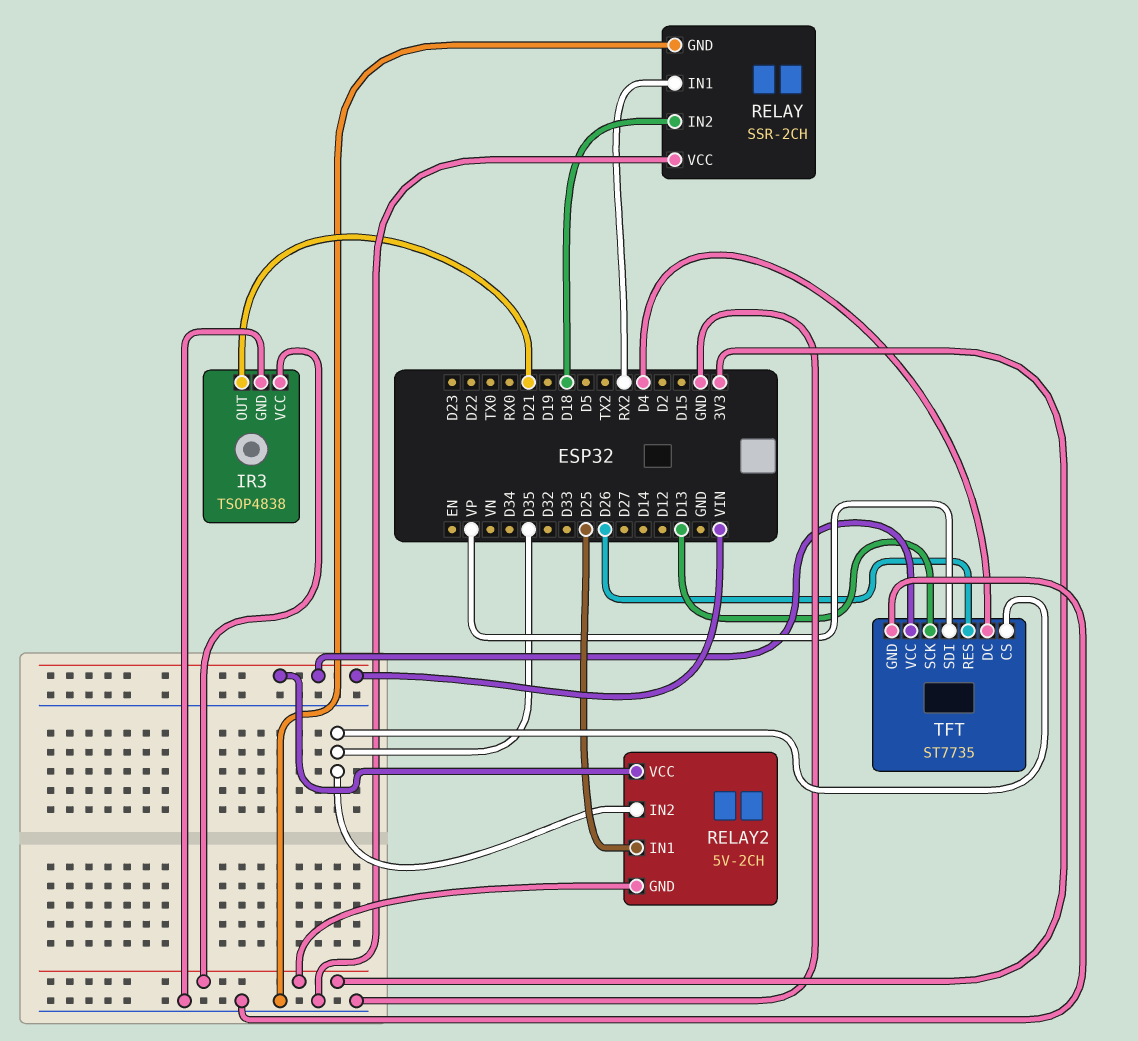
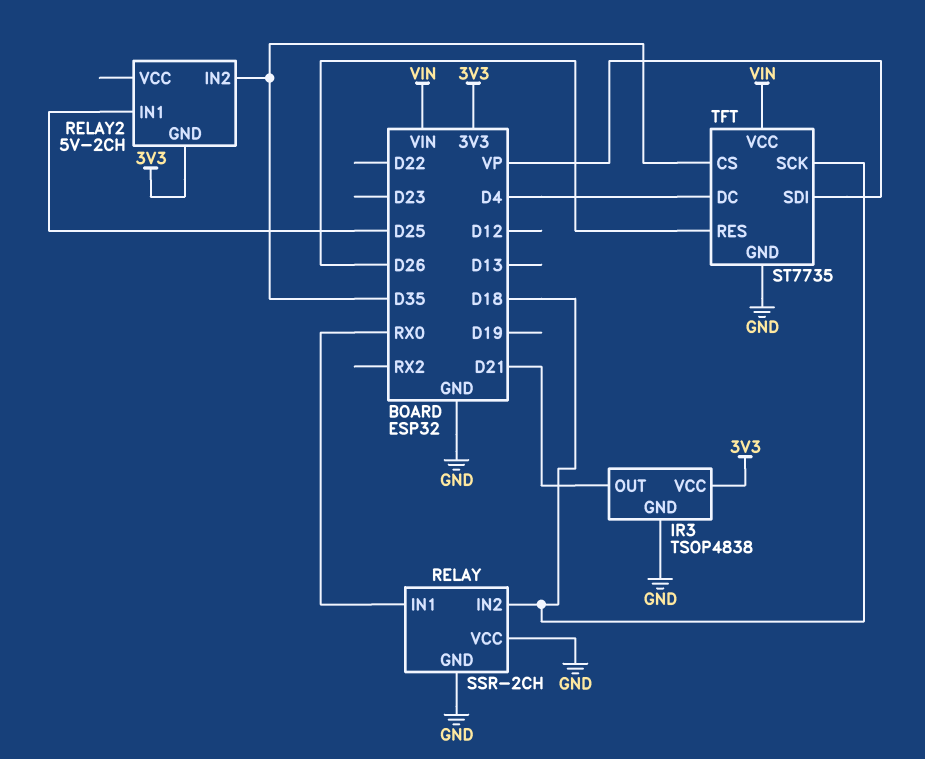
RELAY pin IN1: RX2 -> RX0
RELAY2 pin VCC: VIN -> none
TFT pin SCK: D13 -> D18

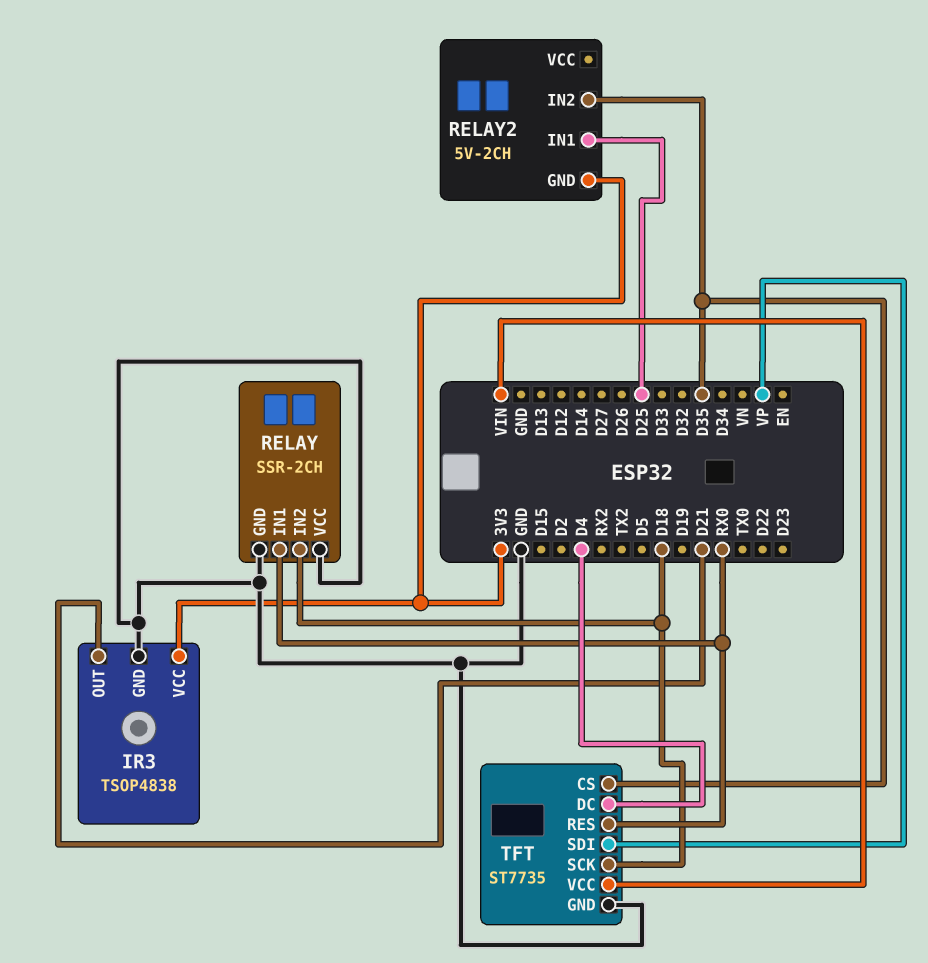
TFT pin RES: D26 -> RX0

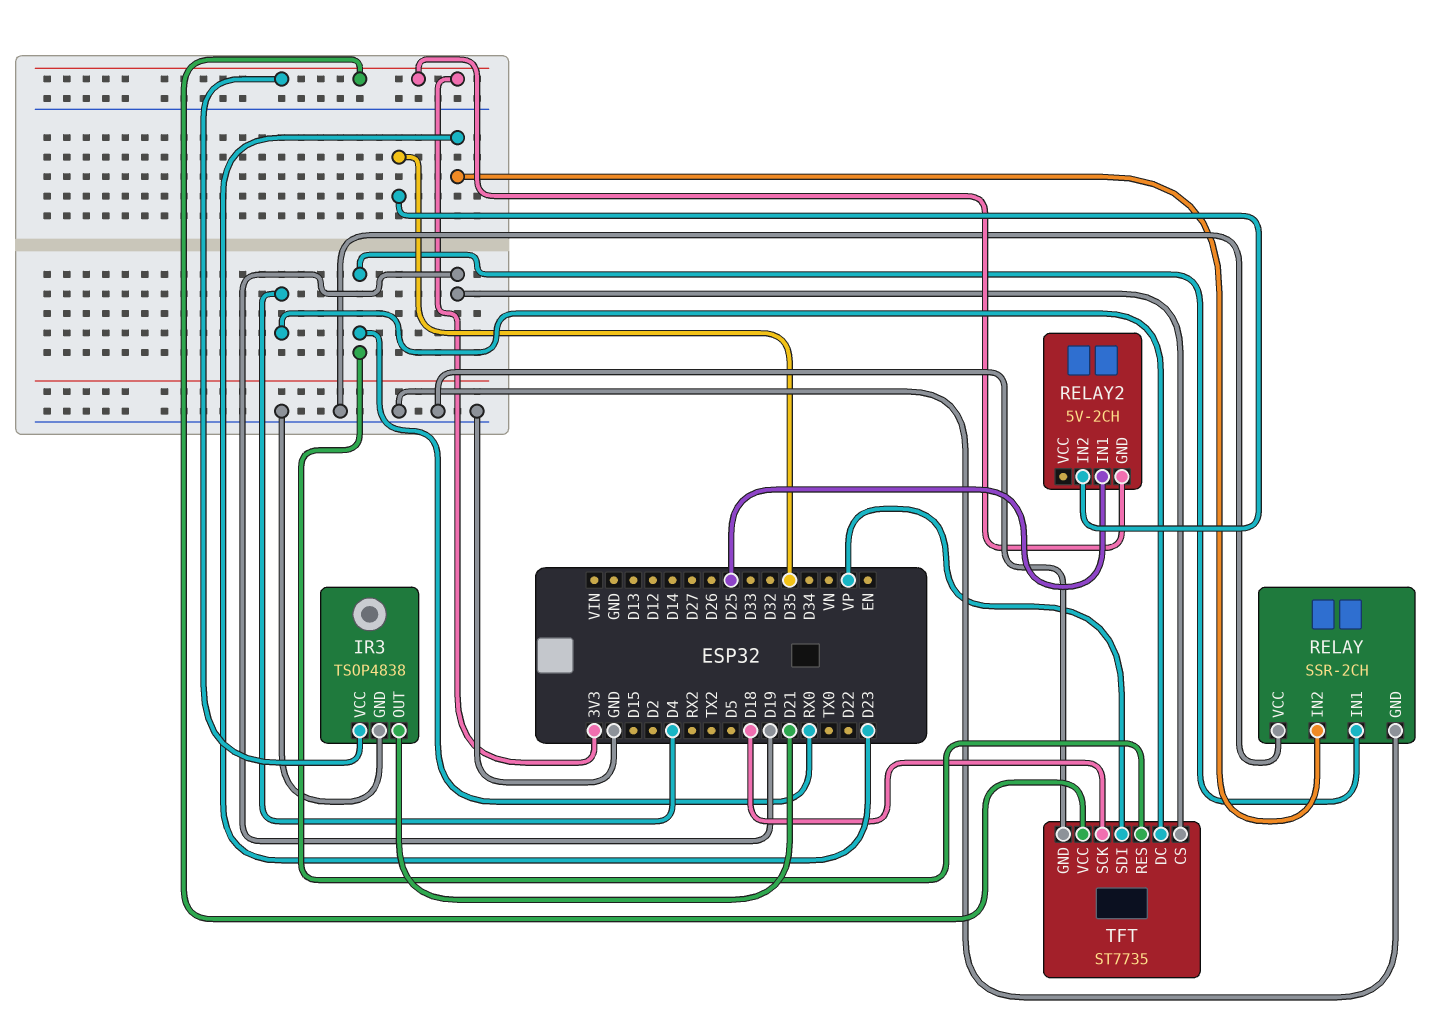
RELAY pin IN2: D18 -> D23
TFT pin CS: D35 -> D19
TFT pin VCC: VIN -> 3V3

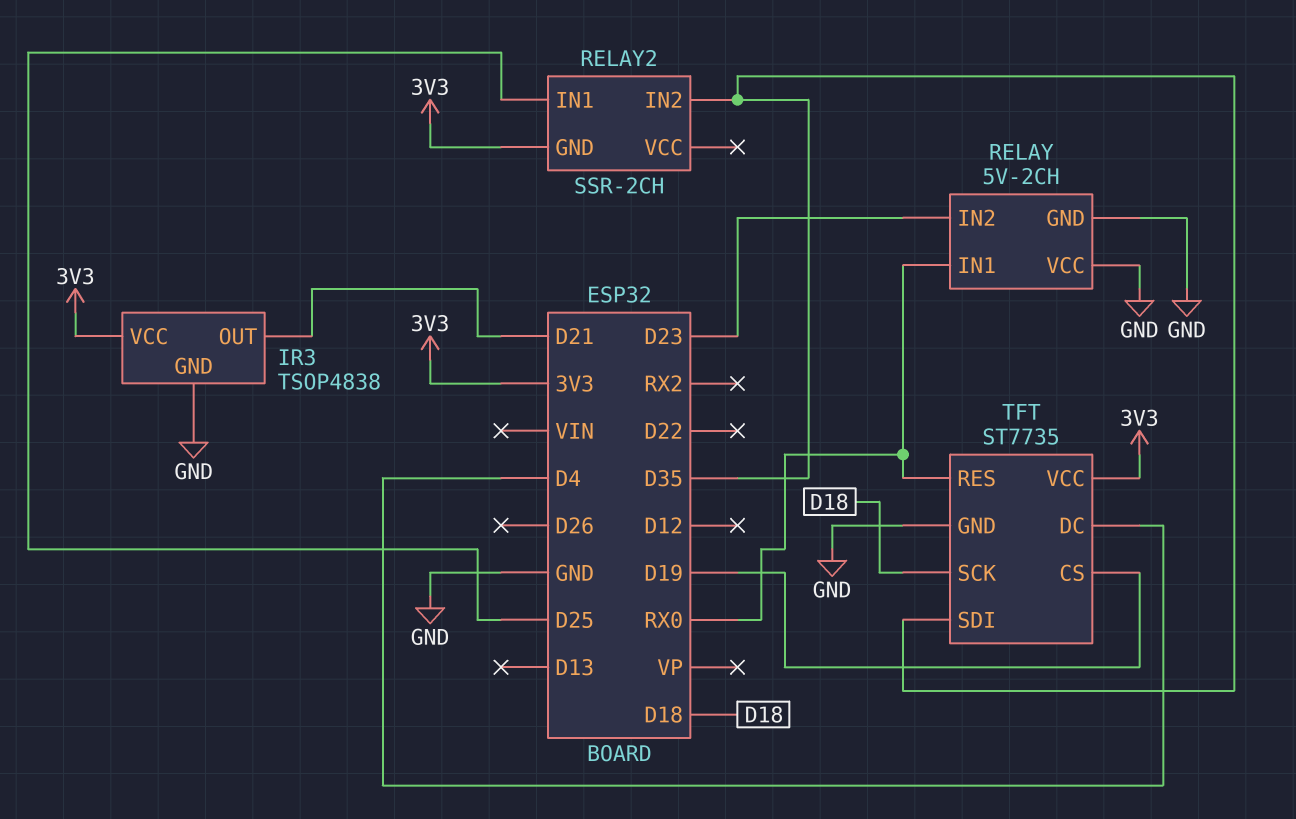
RELAY: SSR-2CH -> 5V-2CH
RELAY2: 5V-2CH -> SSR-2CH
TFT pin SDI: VP -> D35

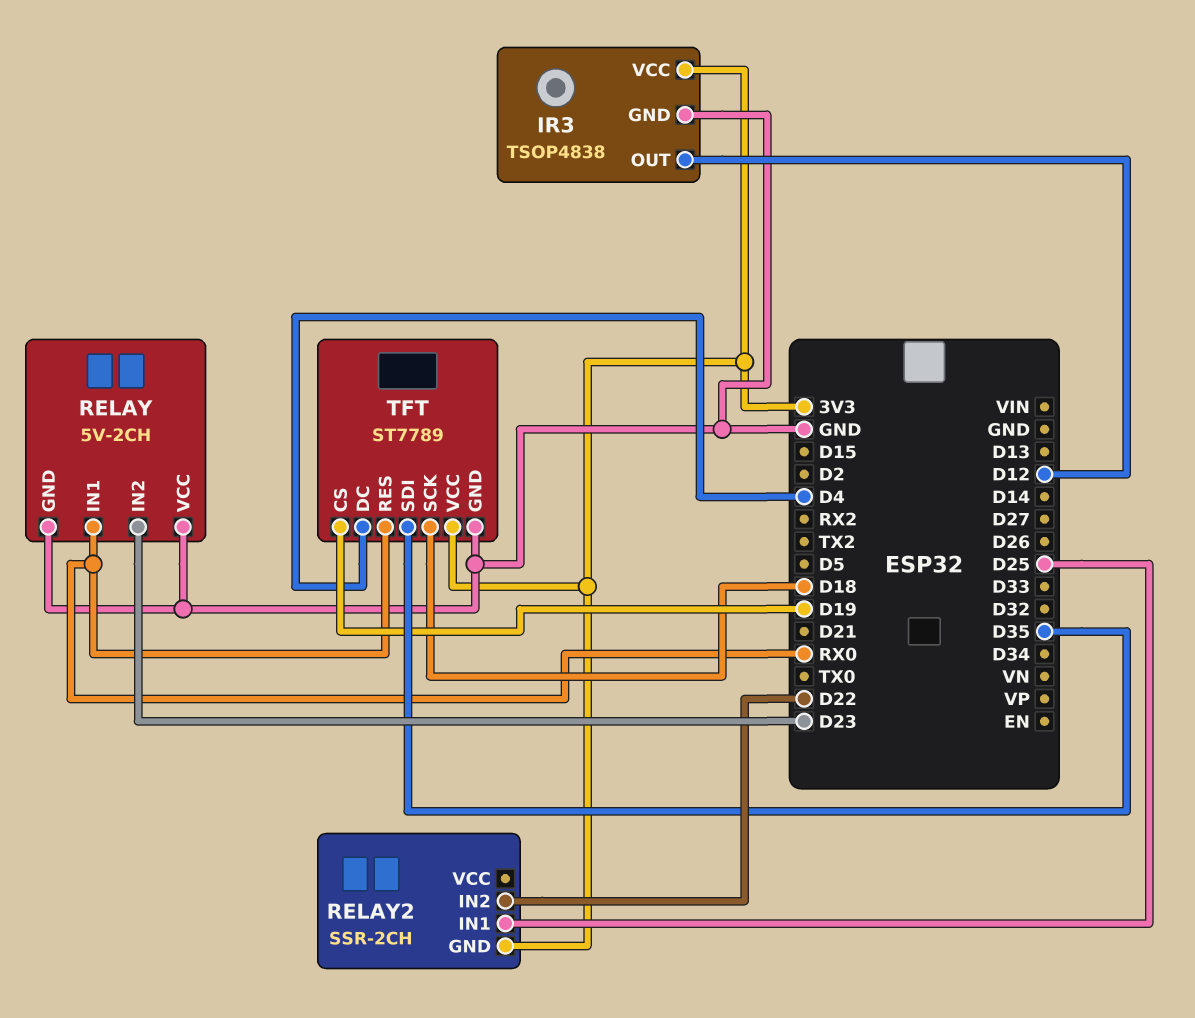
IR3 pin OUT: D21 -> D12
RELAY2 pin IN2: D35 -> D22
TFT: ST7735 -> ST7789

